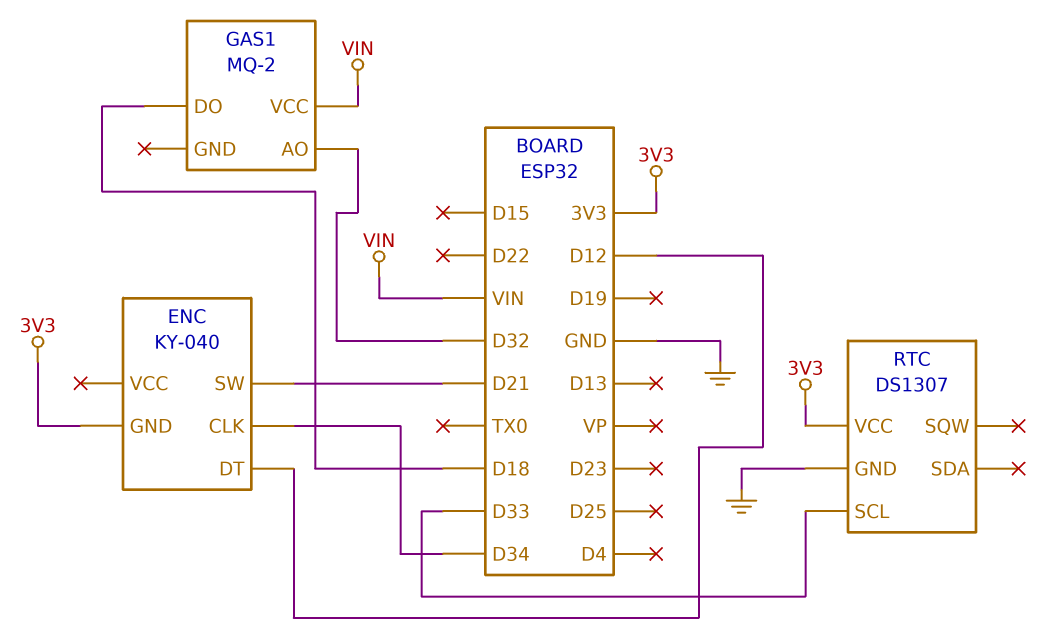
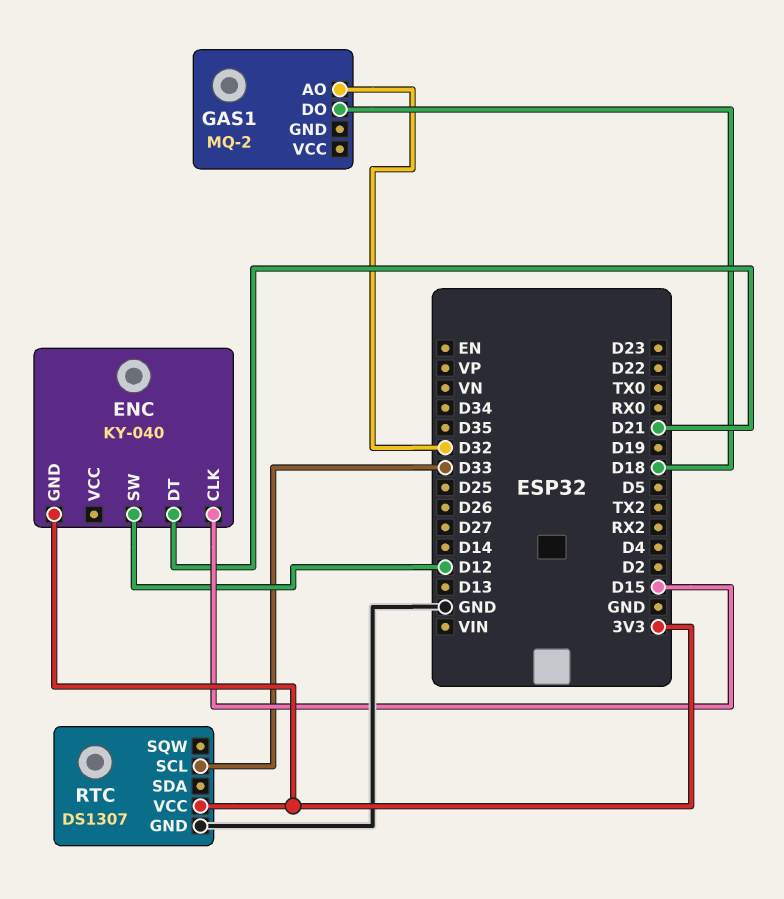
ENC pin CLK: D34 -> D15
ENC pin DT: D12 -> D21
ENC pin SW: D21 -> D12
GAS1 pin VCC: VIN -> none

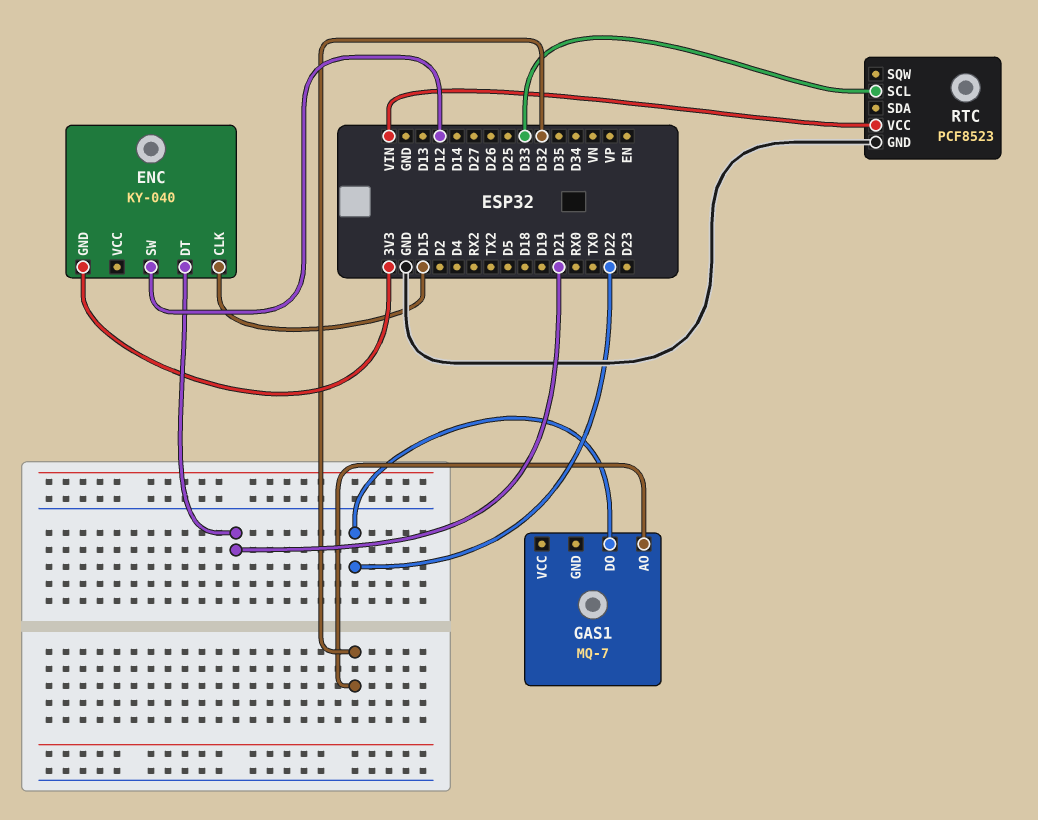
GAS1: MQ-2 -> MQ-7
GAS1 pin DO: D18 -> D22
RTC: DS1307 -> PCF8523
RTC pin VCC: 3V3 -> VIN

